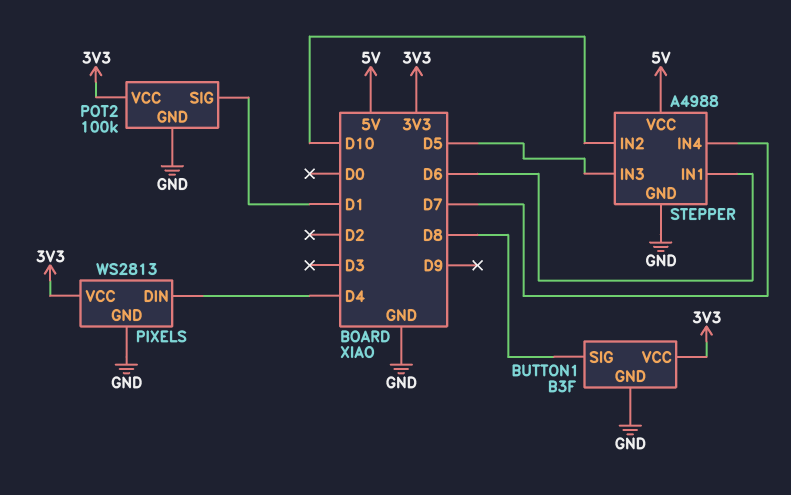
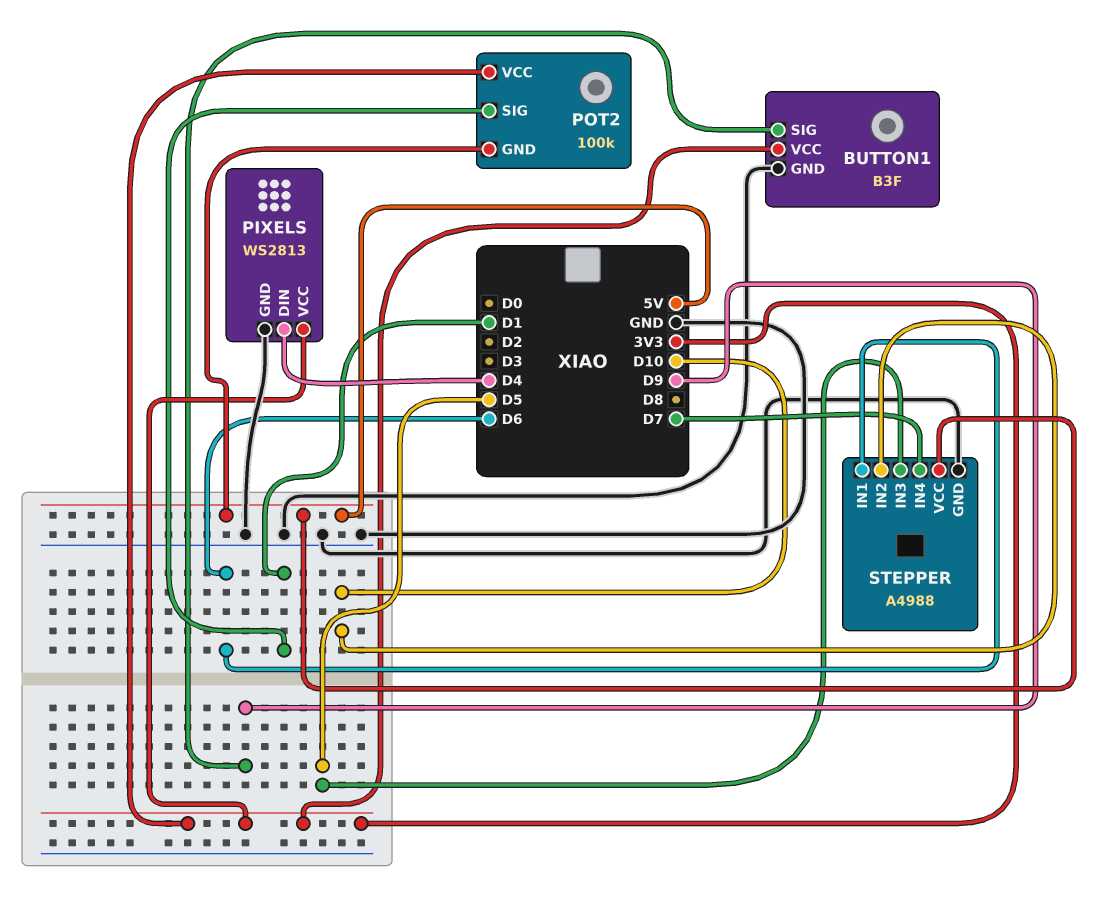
BUTTON1 pin SIG: D8 -> D9
POT2 pin GND: GND -> 5V

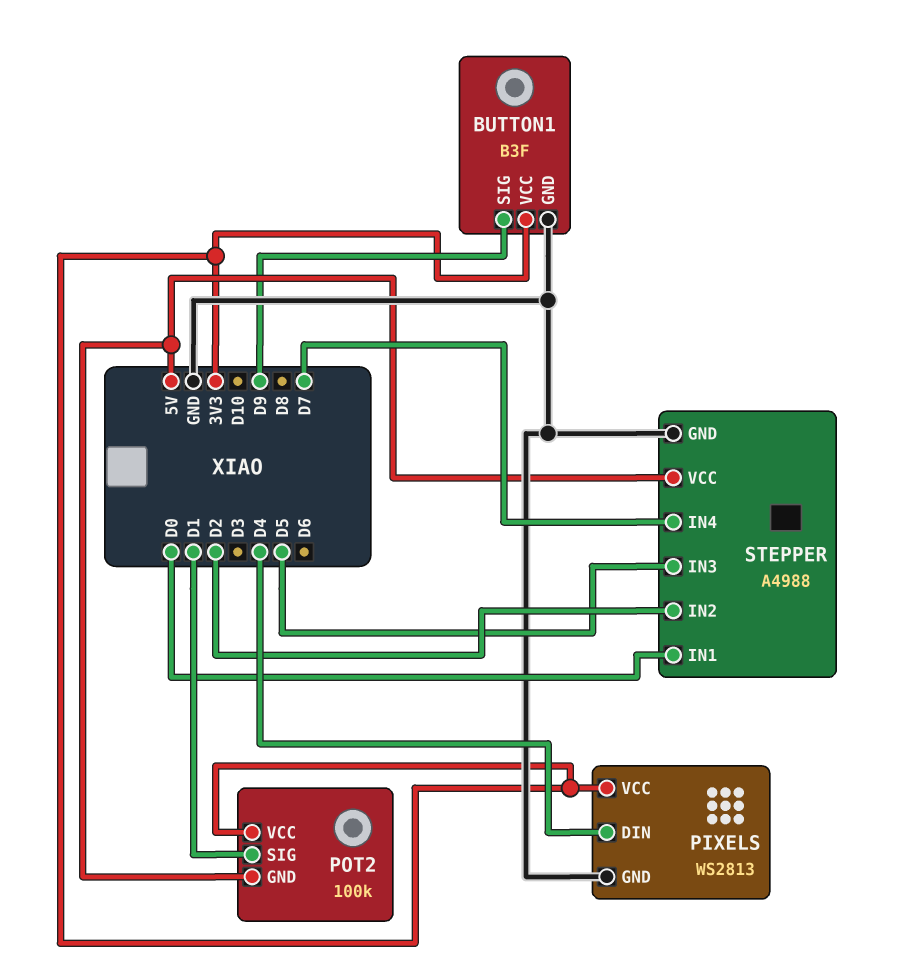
STEPPER pin IN1: D6 -> D0
STEPPER pin IN2: D10 -> D2

